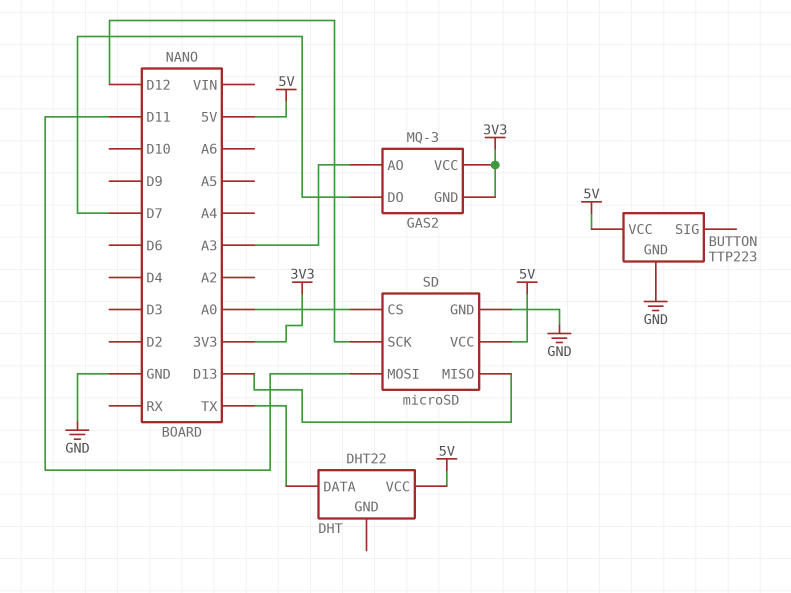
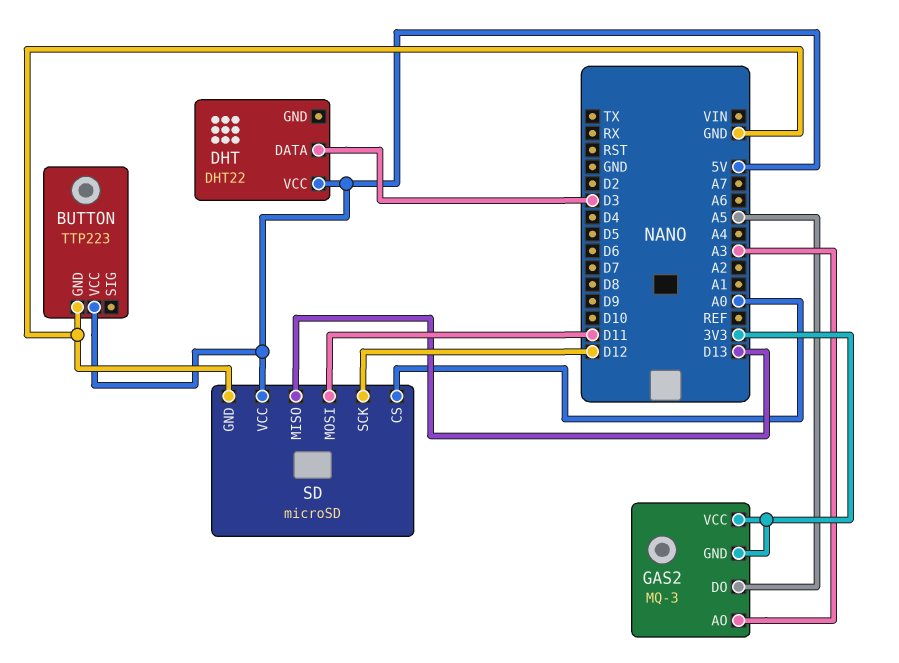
DHT pin DATA: TX -> D3
GAS2 pin DO: D7 -> A5

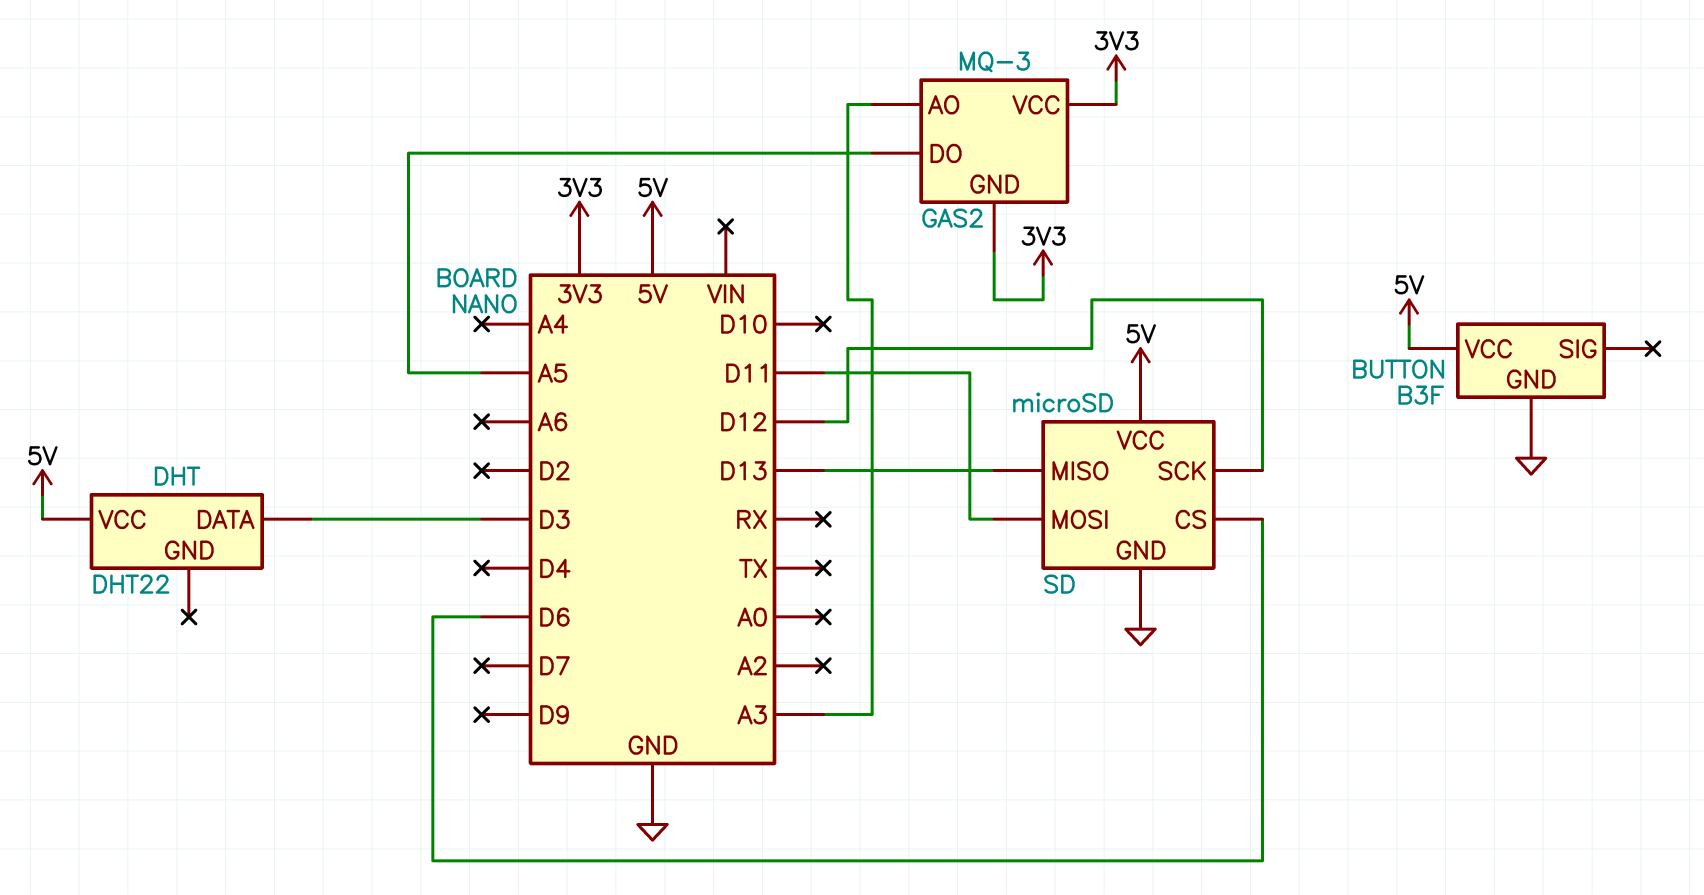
BUTTON: TTP223 -> B3F
SD pin CS: A0 -> D6

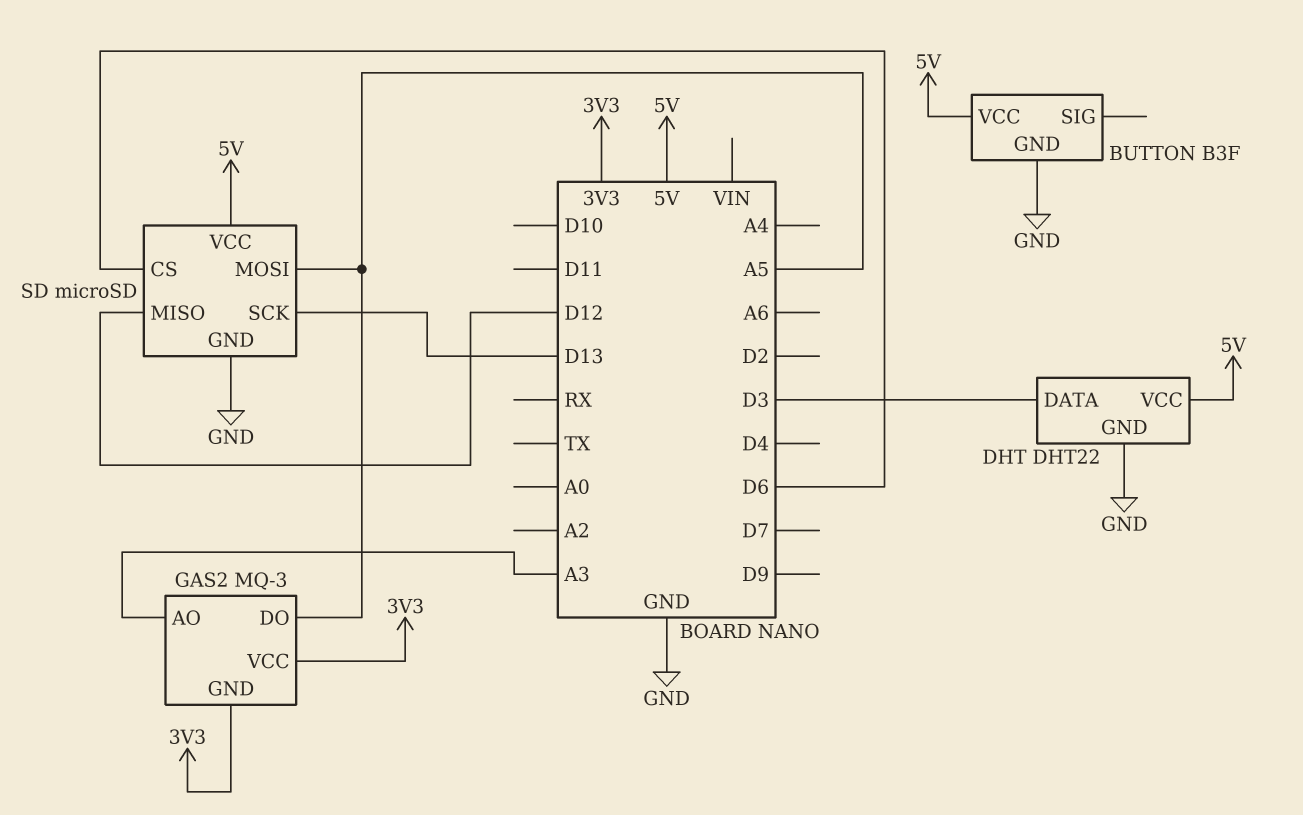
DHT pin GND: none -> GND
SD pin MISO: D13 -> D12
SD pin MOSI: D11 -> A5
SD pin SCK: D12 -> D13

